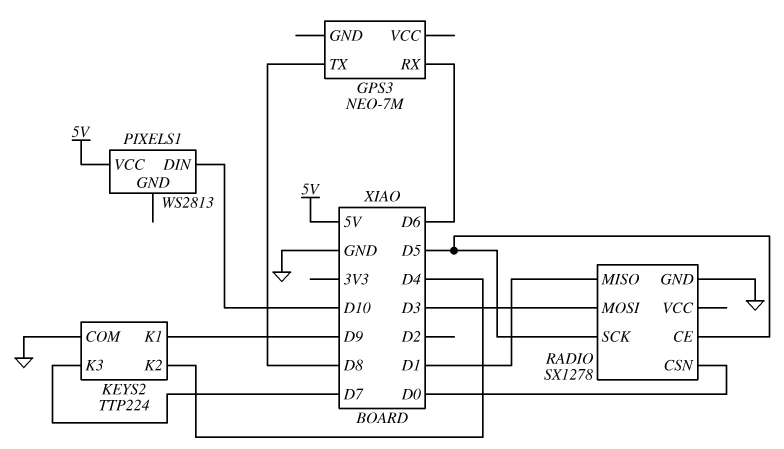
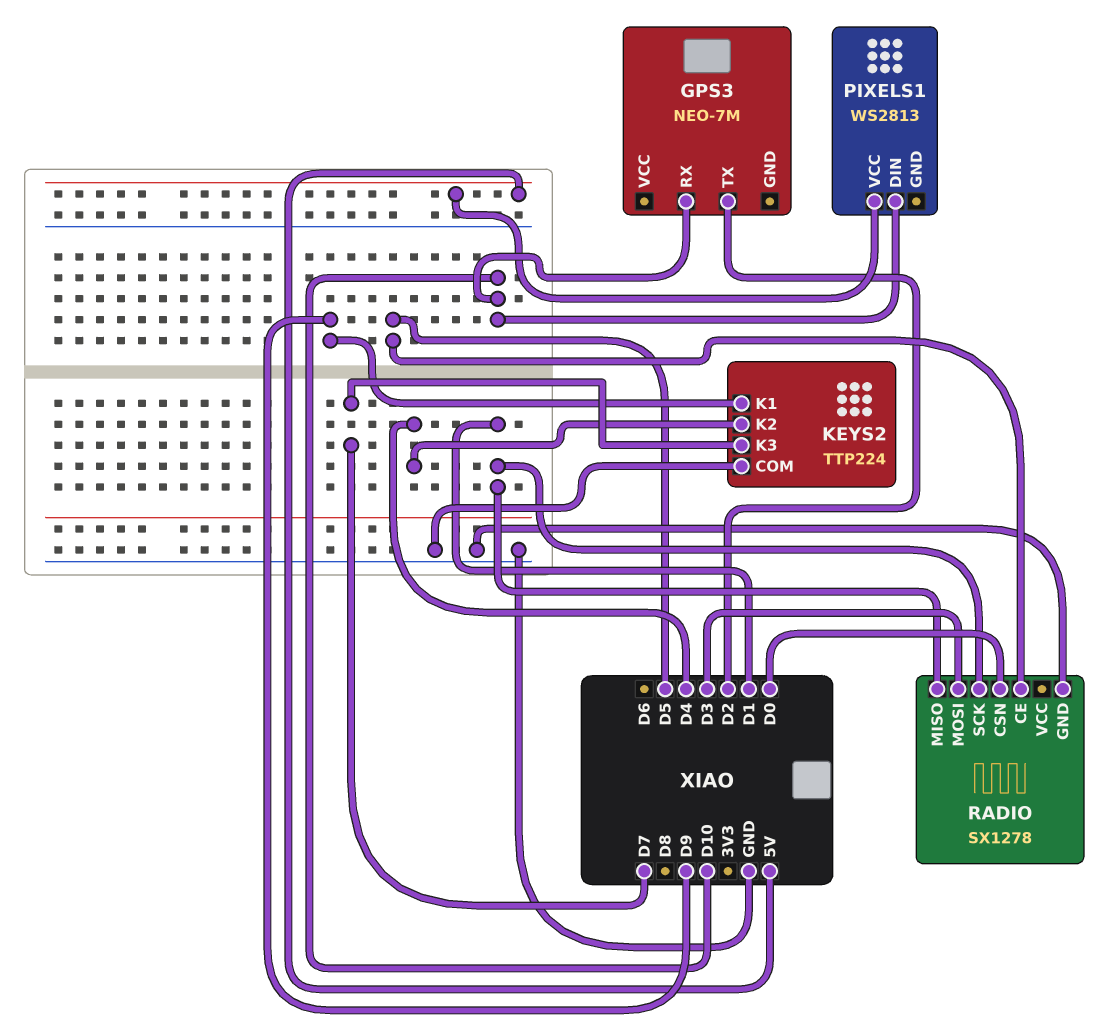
GPS3 pin RX: D6 -> D10
GPS3 pin TX: D8 -> D2
RADIO pin SCK: D5 -> D1

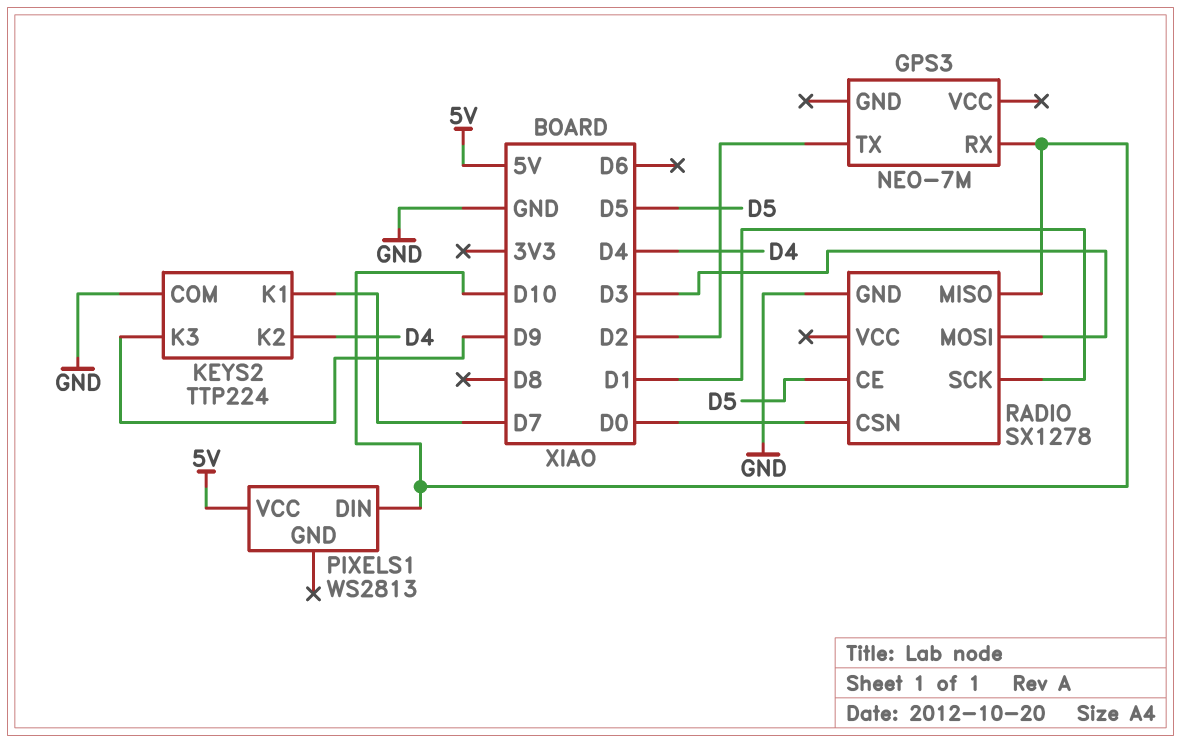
KEYS2 pin K1: D9 -> D7
KEYS2 pin K3: D7 -> D9
RADIO pin MISO: D1 -> D10

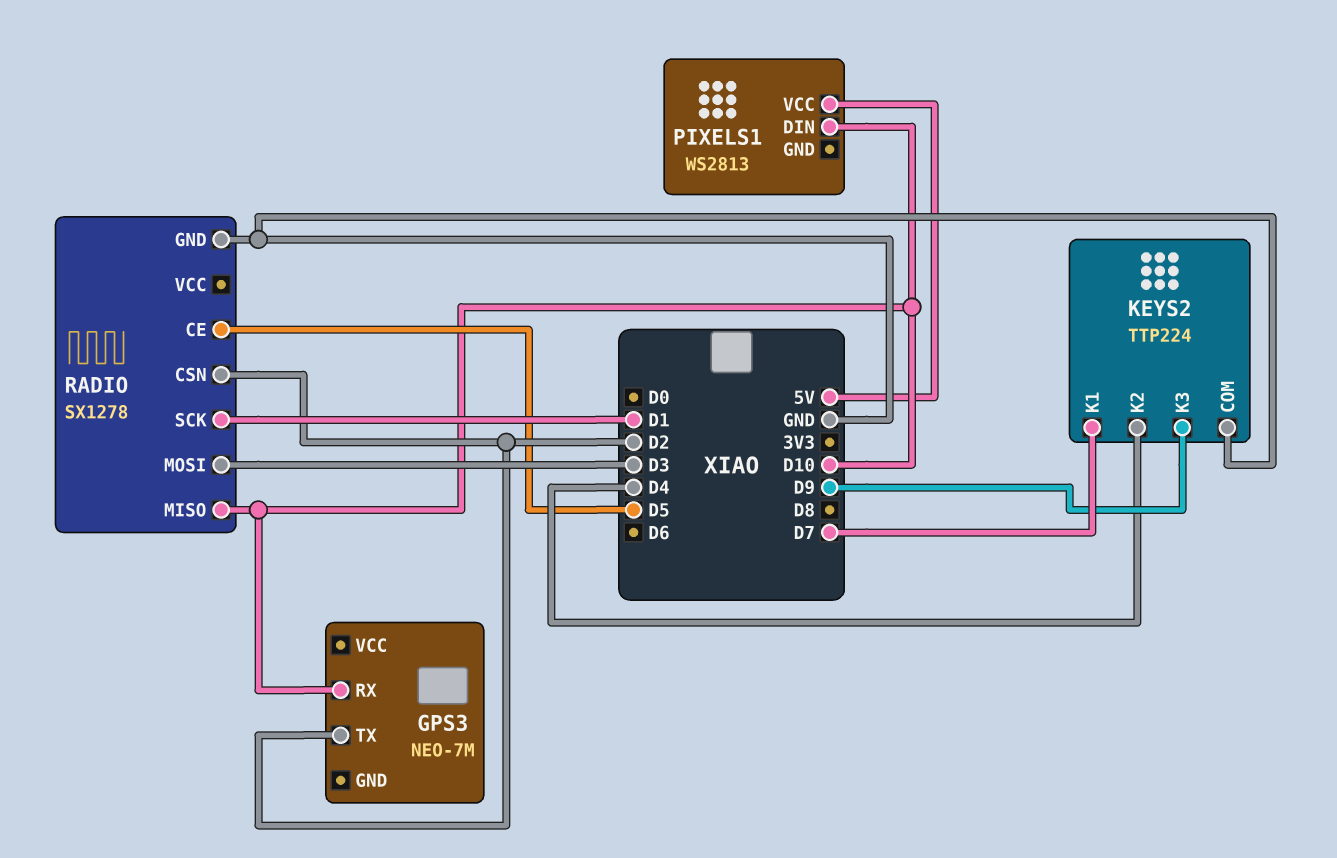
RADIO pin CSN: D0 -> D2

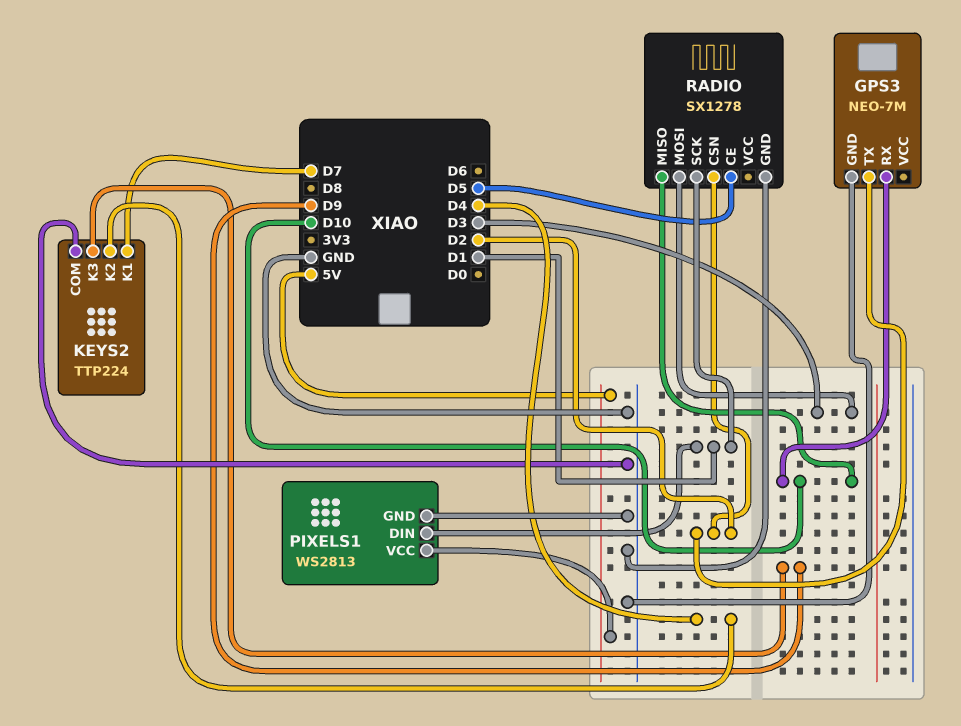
GPS3 pin GND: none -> GND
PIXELS1 pin DIN: D10 -> D1
PIXELS1 pin GND: none -> GND

